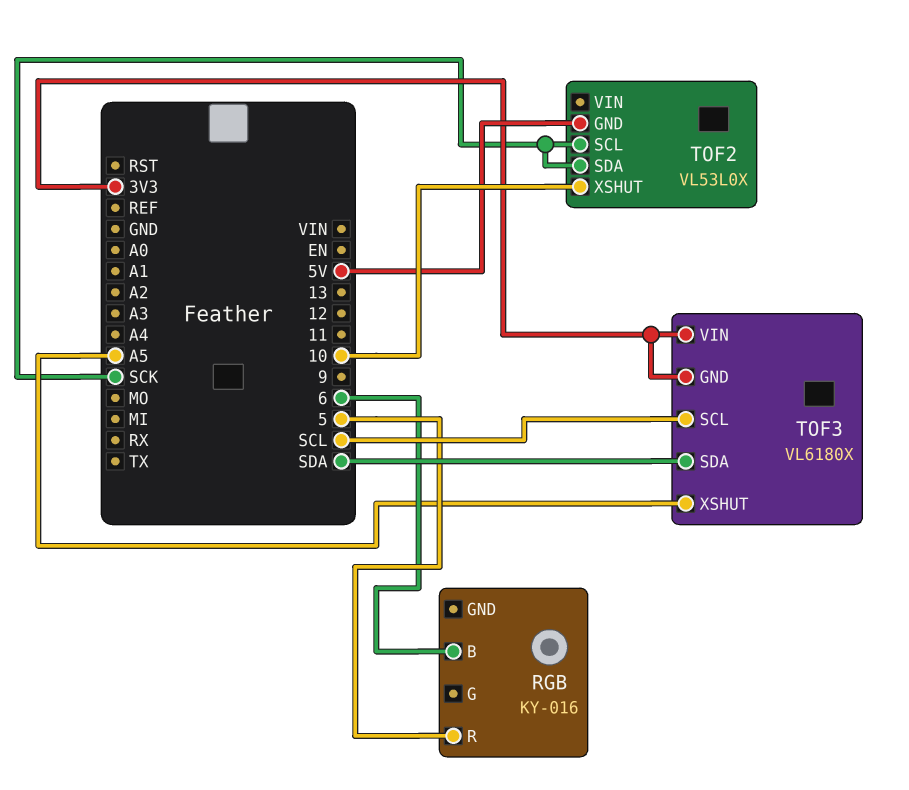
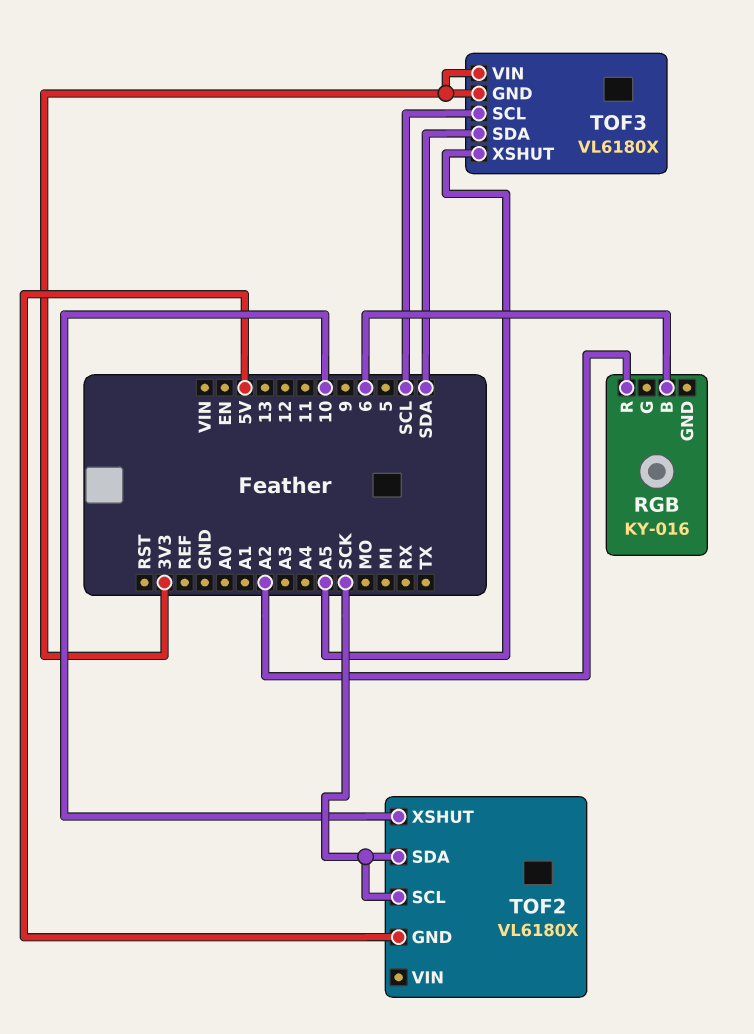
RGB pin R: 5 -> A2
TOF2: VL53L0X -> VL6180X

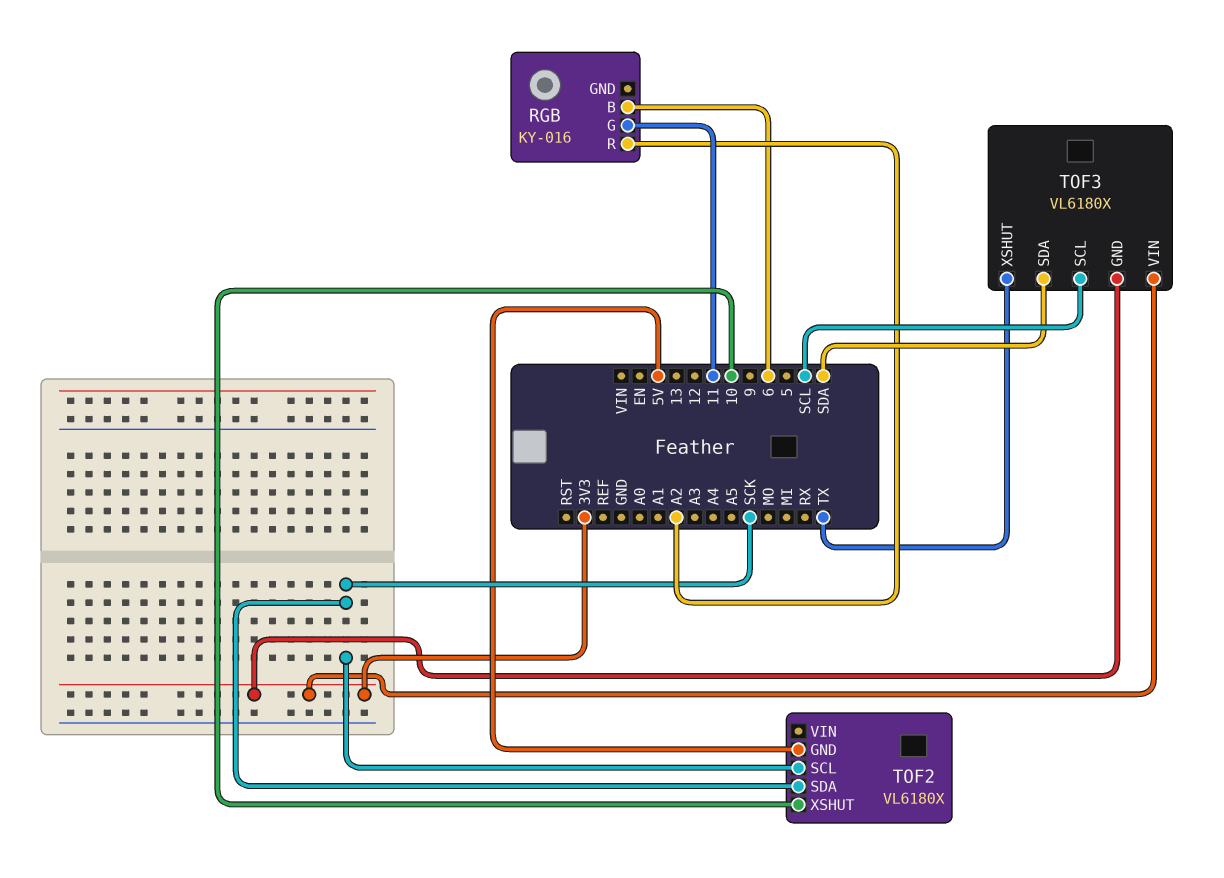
RGB pin G: none -> 11
TOF3 pin XSHUT: A5 -> TX

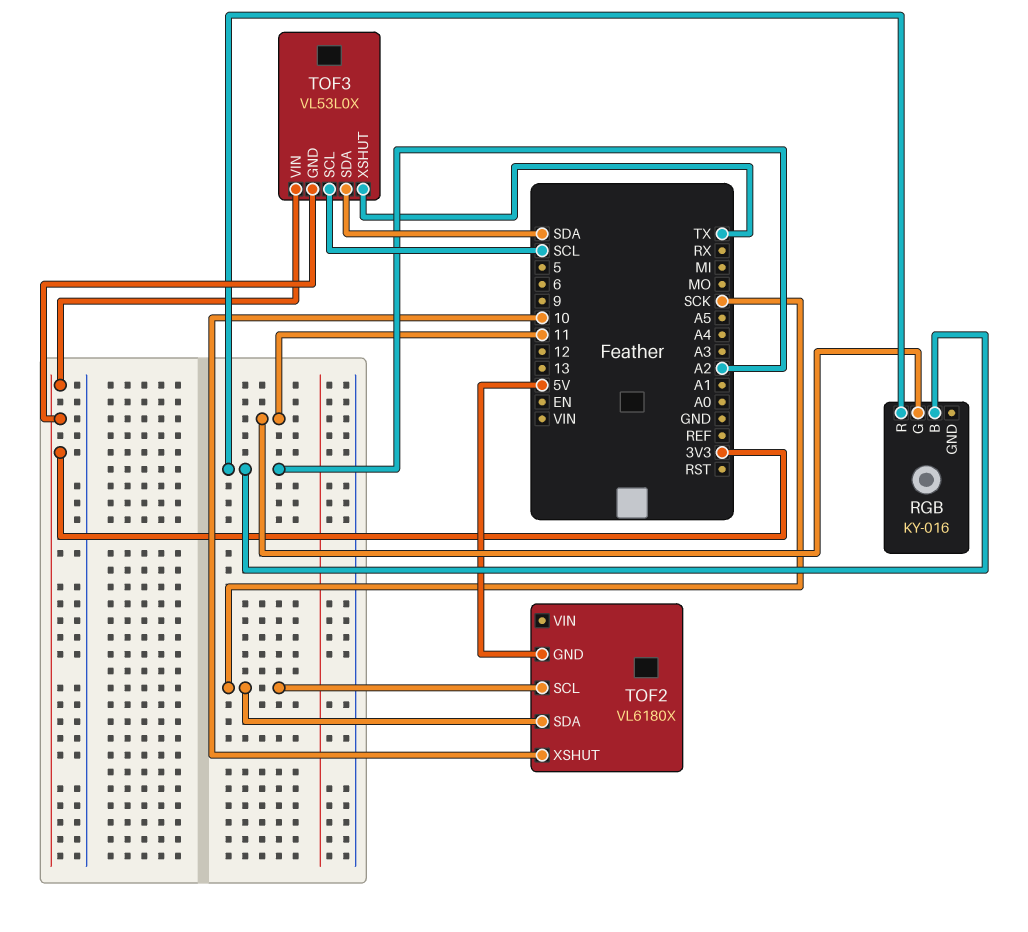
RGB pin B: 6 -> A2
TOF3: VL6180X -> VL53L0X

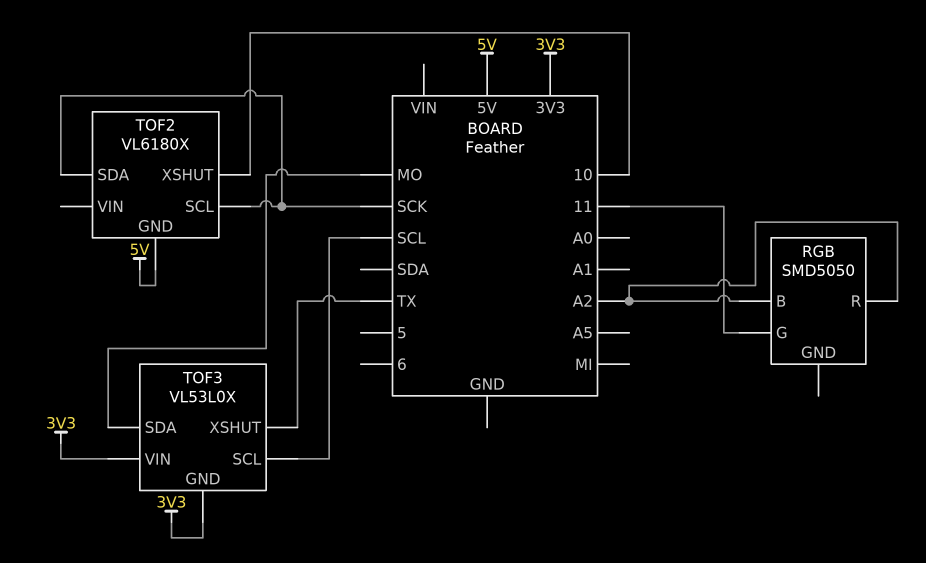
RGB: KY-016 -> SMD5050
TOF3 pin SDA: SDA -> MO

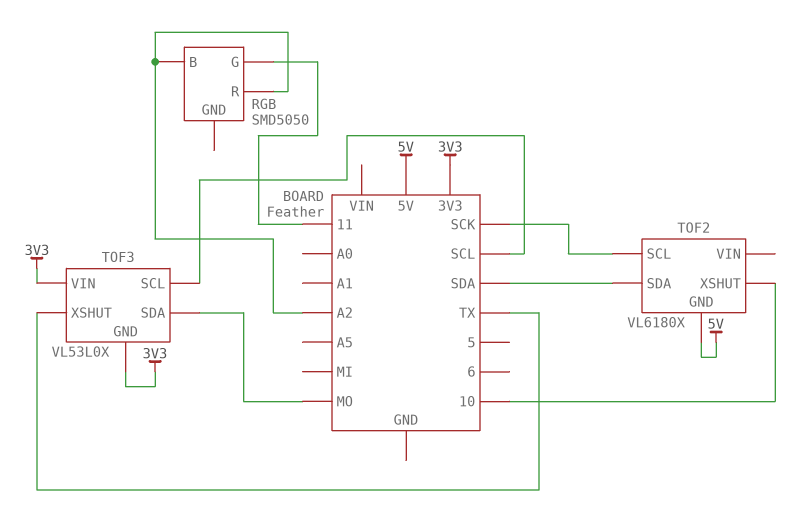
TOF2 pin SDA: SCK -> SDA

